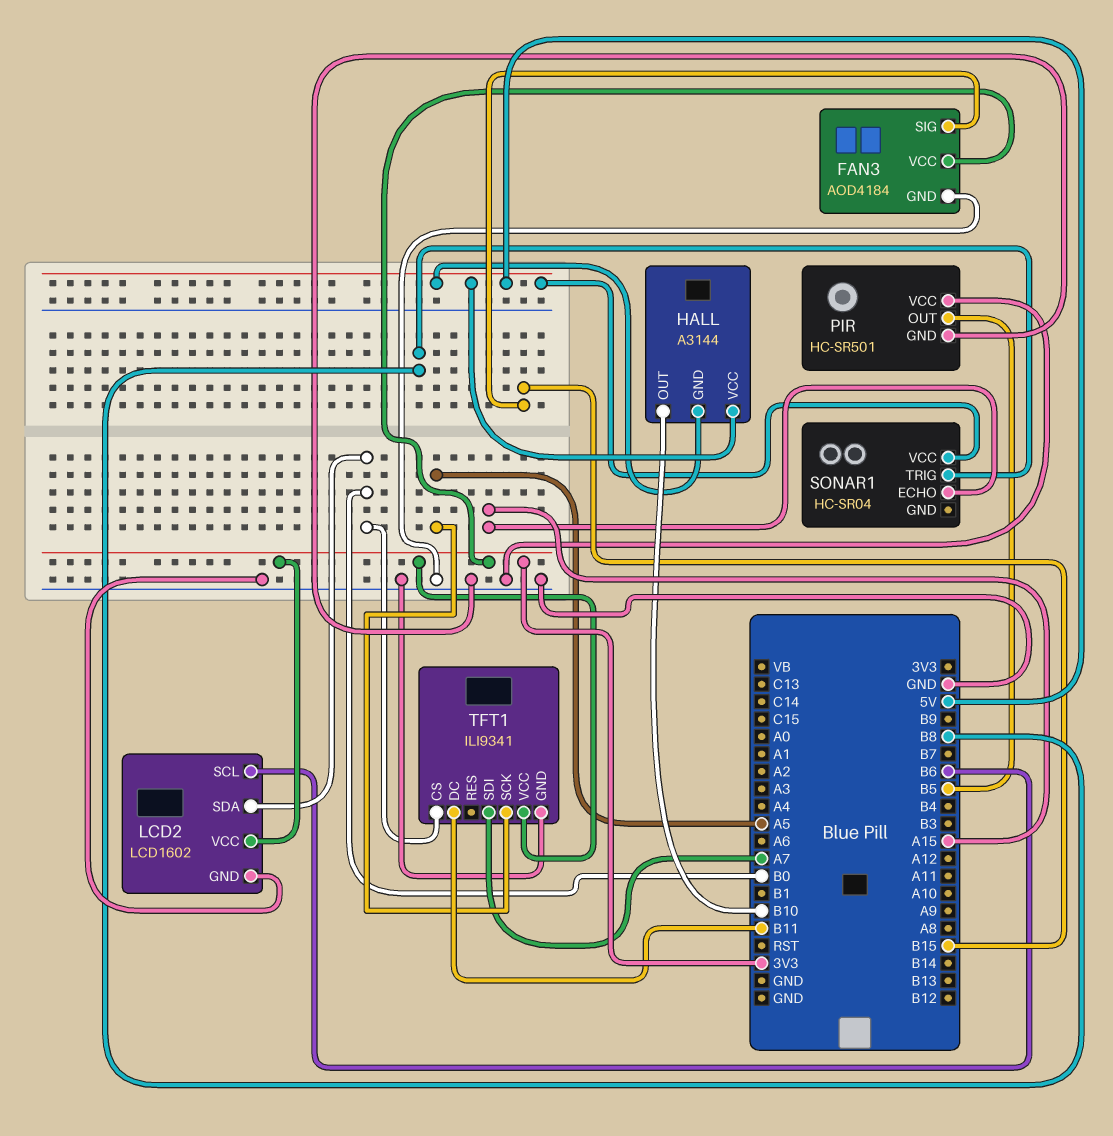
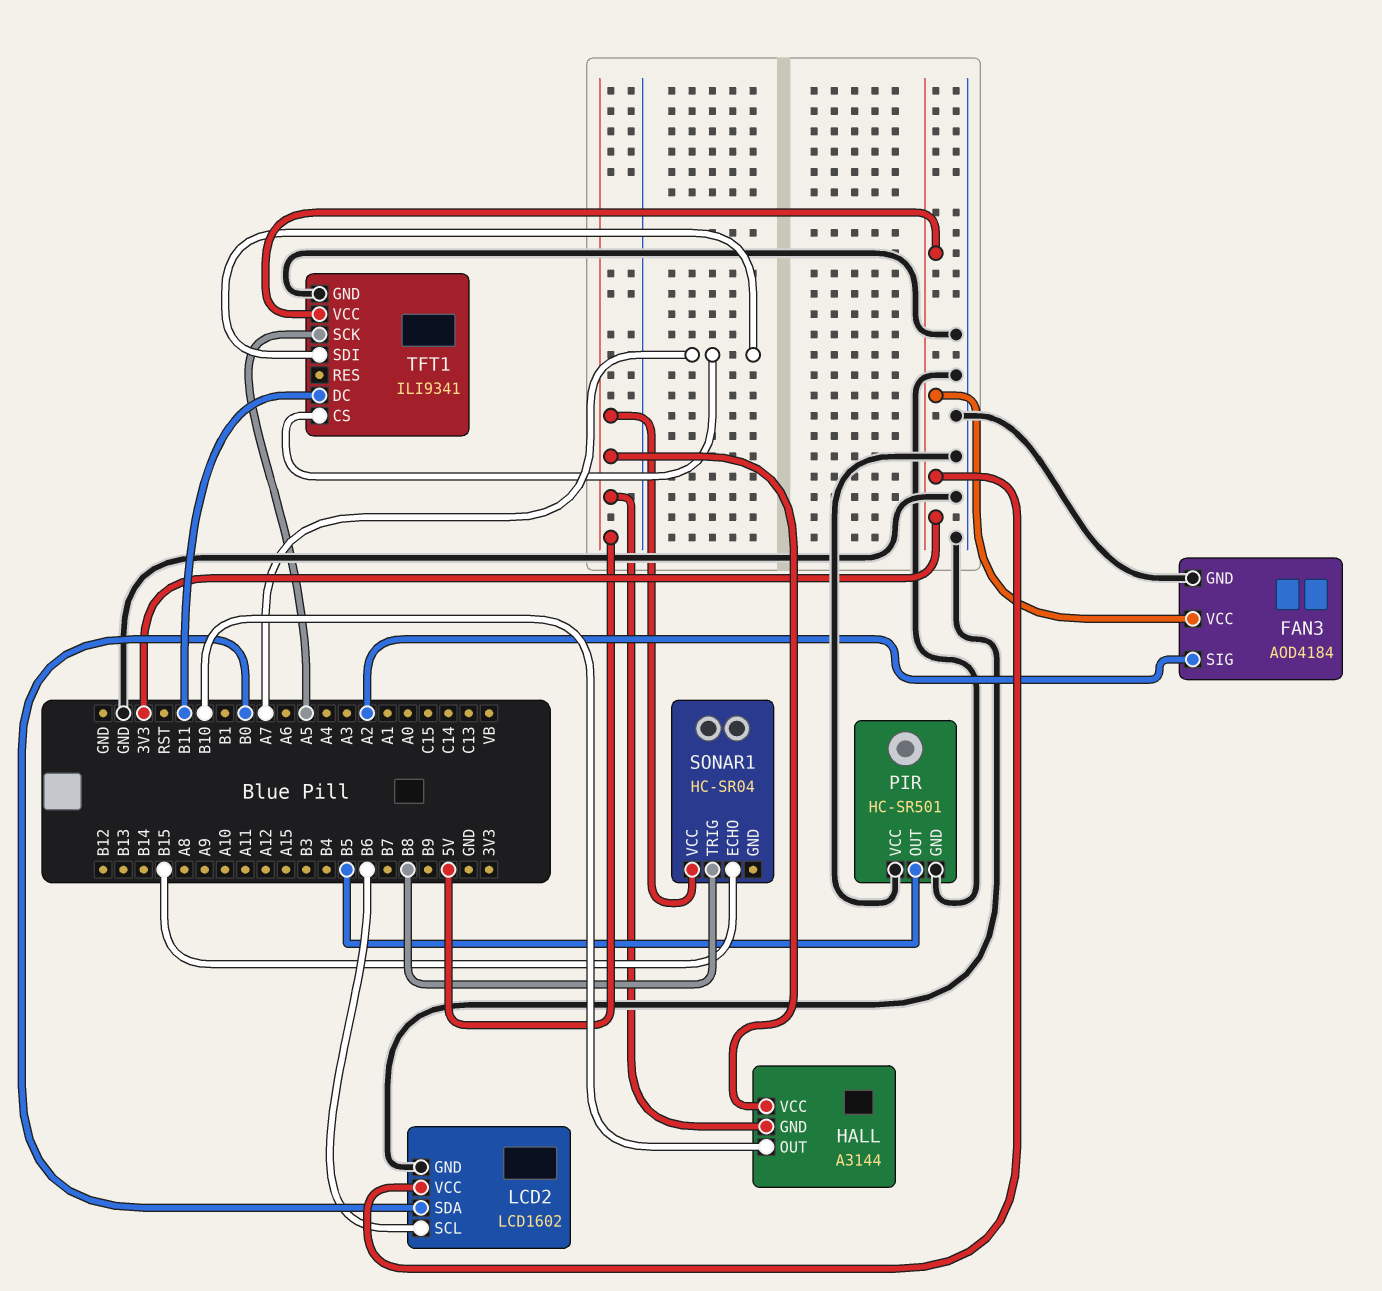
FAN3 pin SIG: B15 -> A2
SONAR1 pin ECHO: A15 -> B15
TFT1 pin CS: B0 -> A7

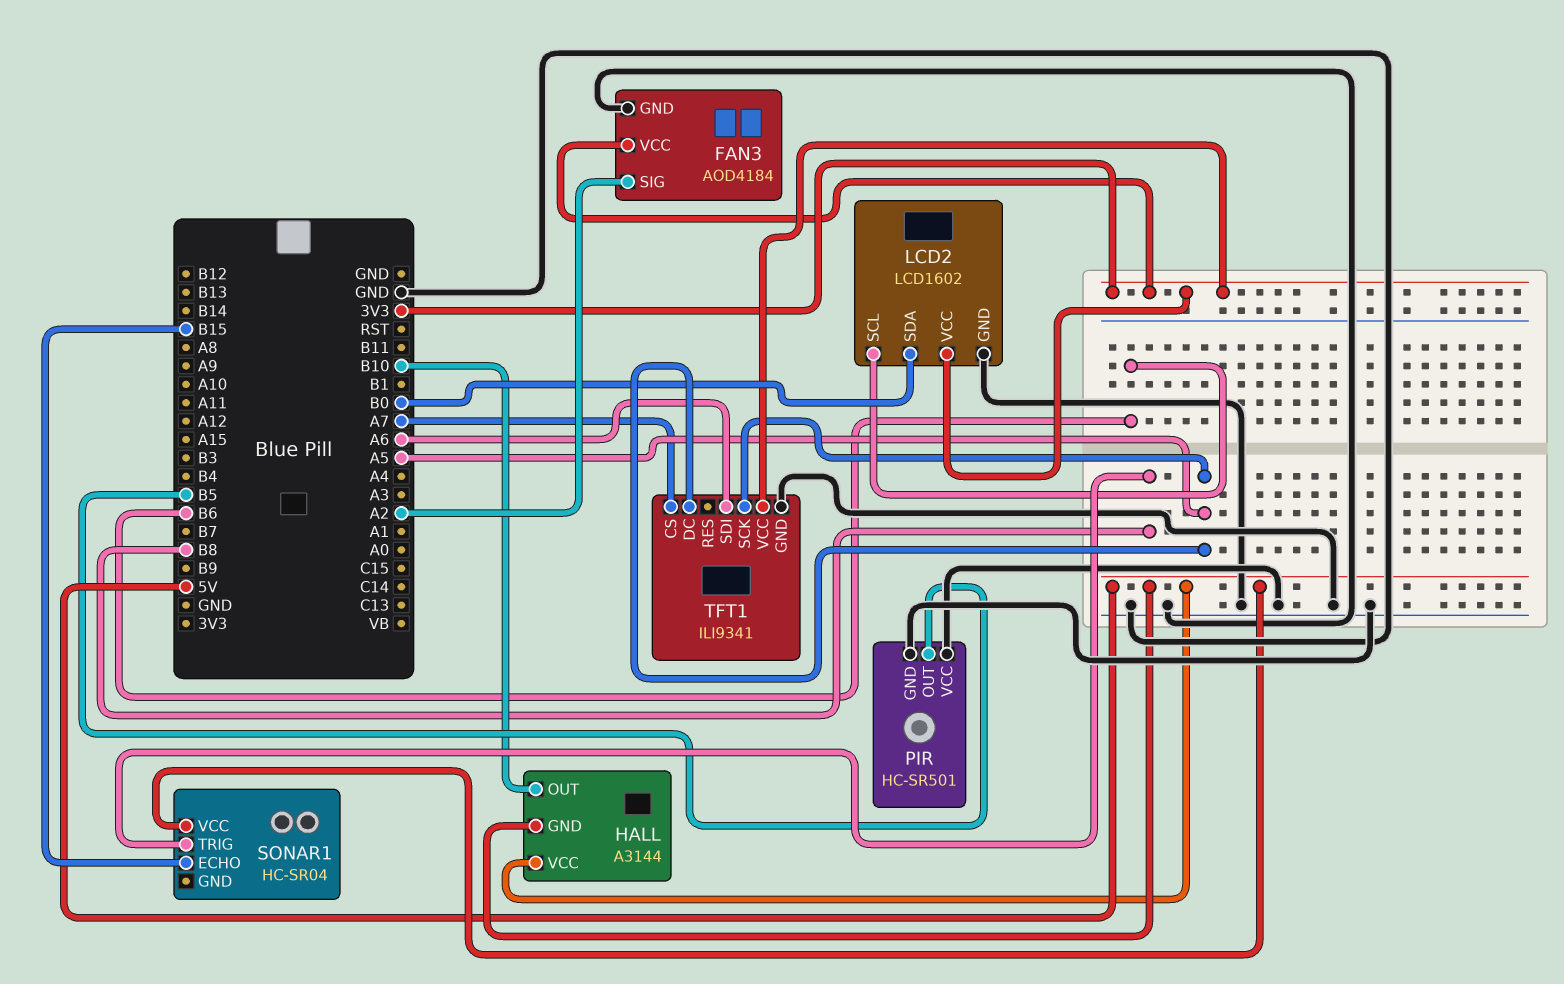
TFT1 pin DC: B11 -> A5
TFT1 pin SDI: A7 -> A6

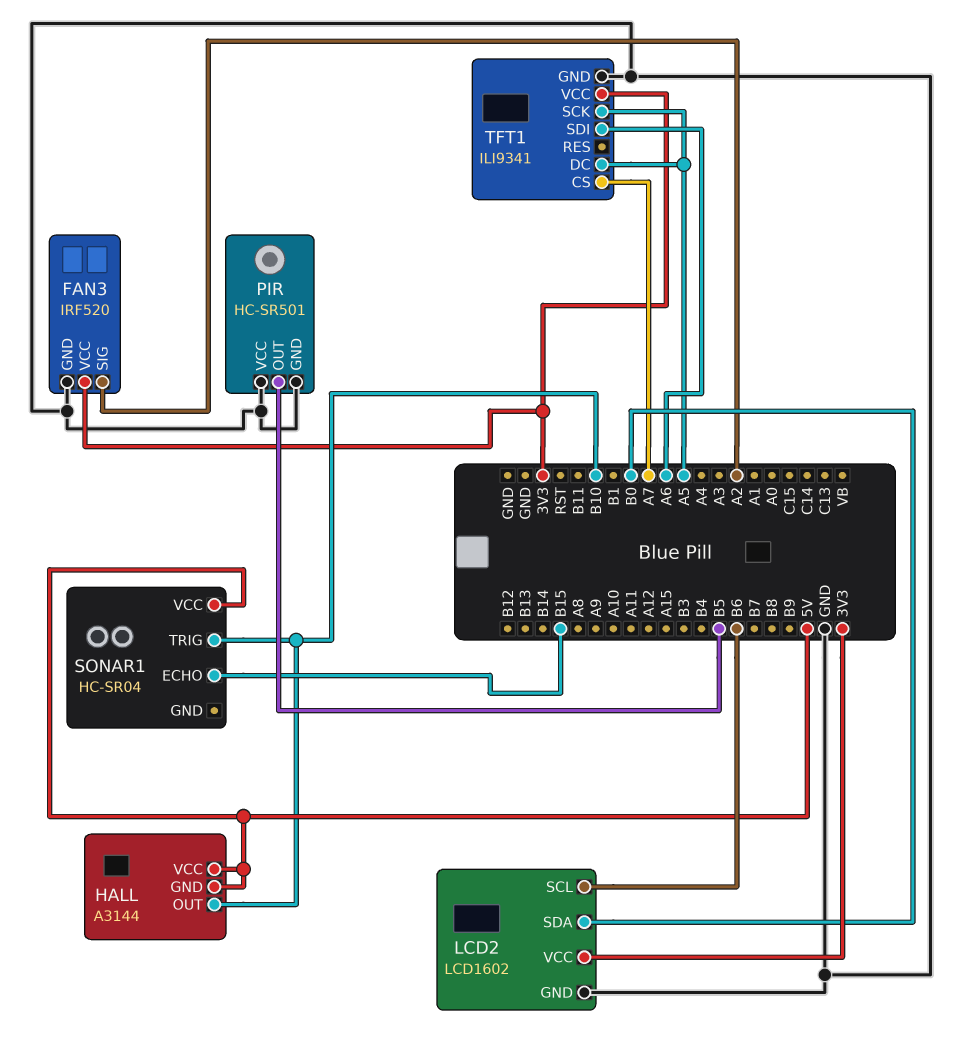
FAN3: AOD4184 -> IRF520
SONAR1 pin TRIG: B8 -> B10

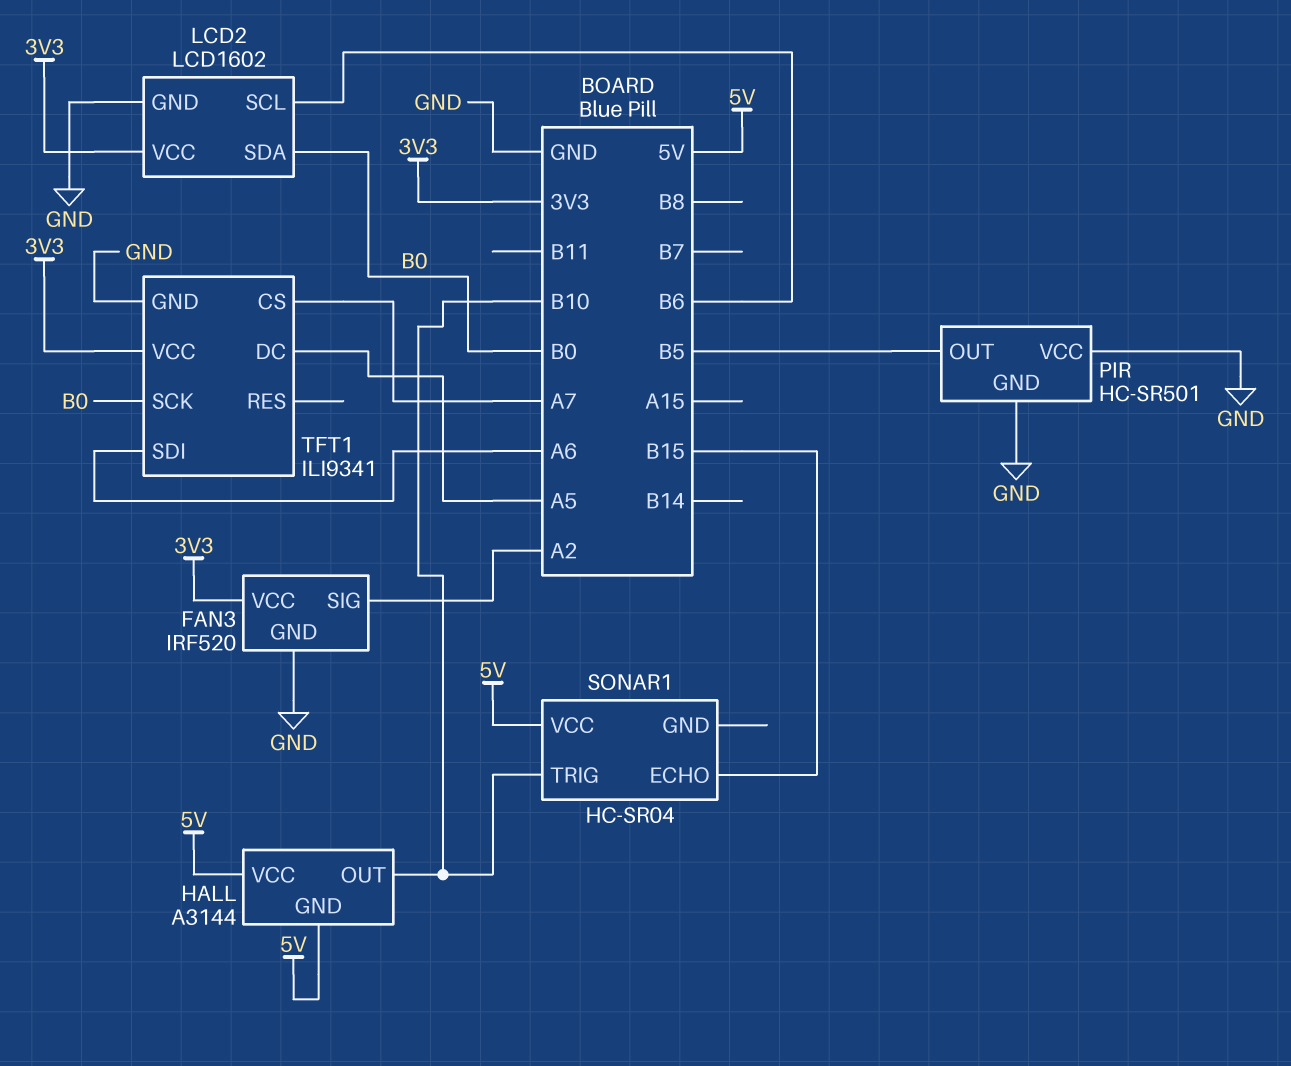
TFT1 pin SCK: A5 -> B0

